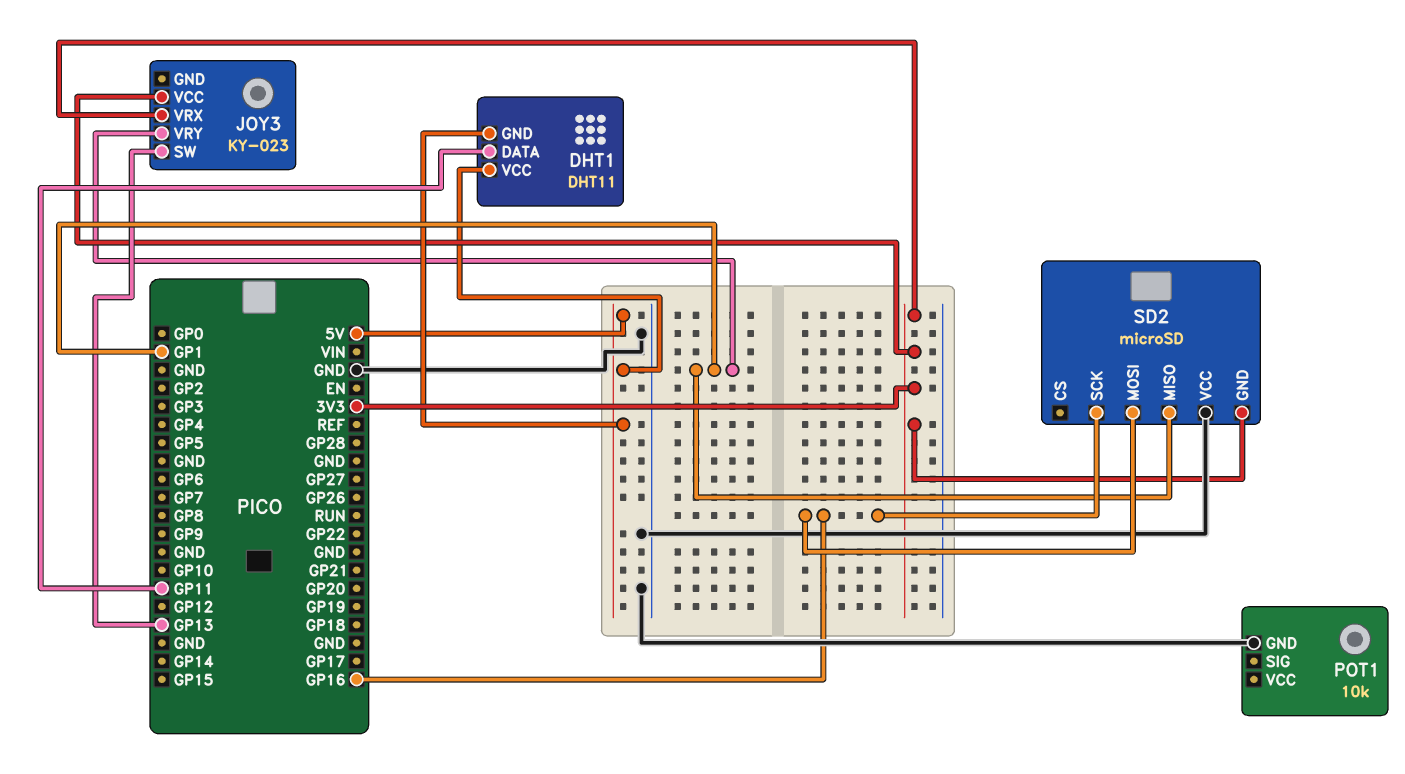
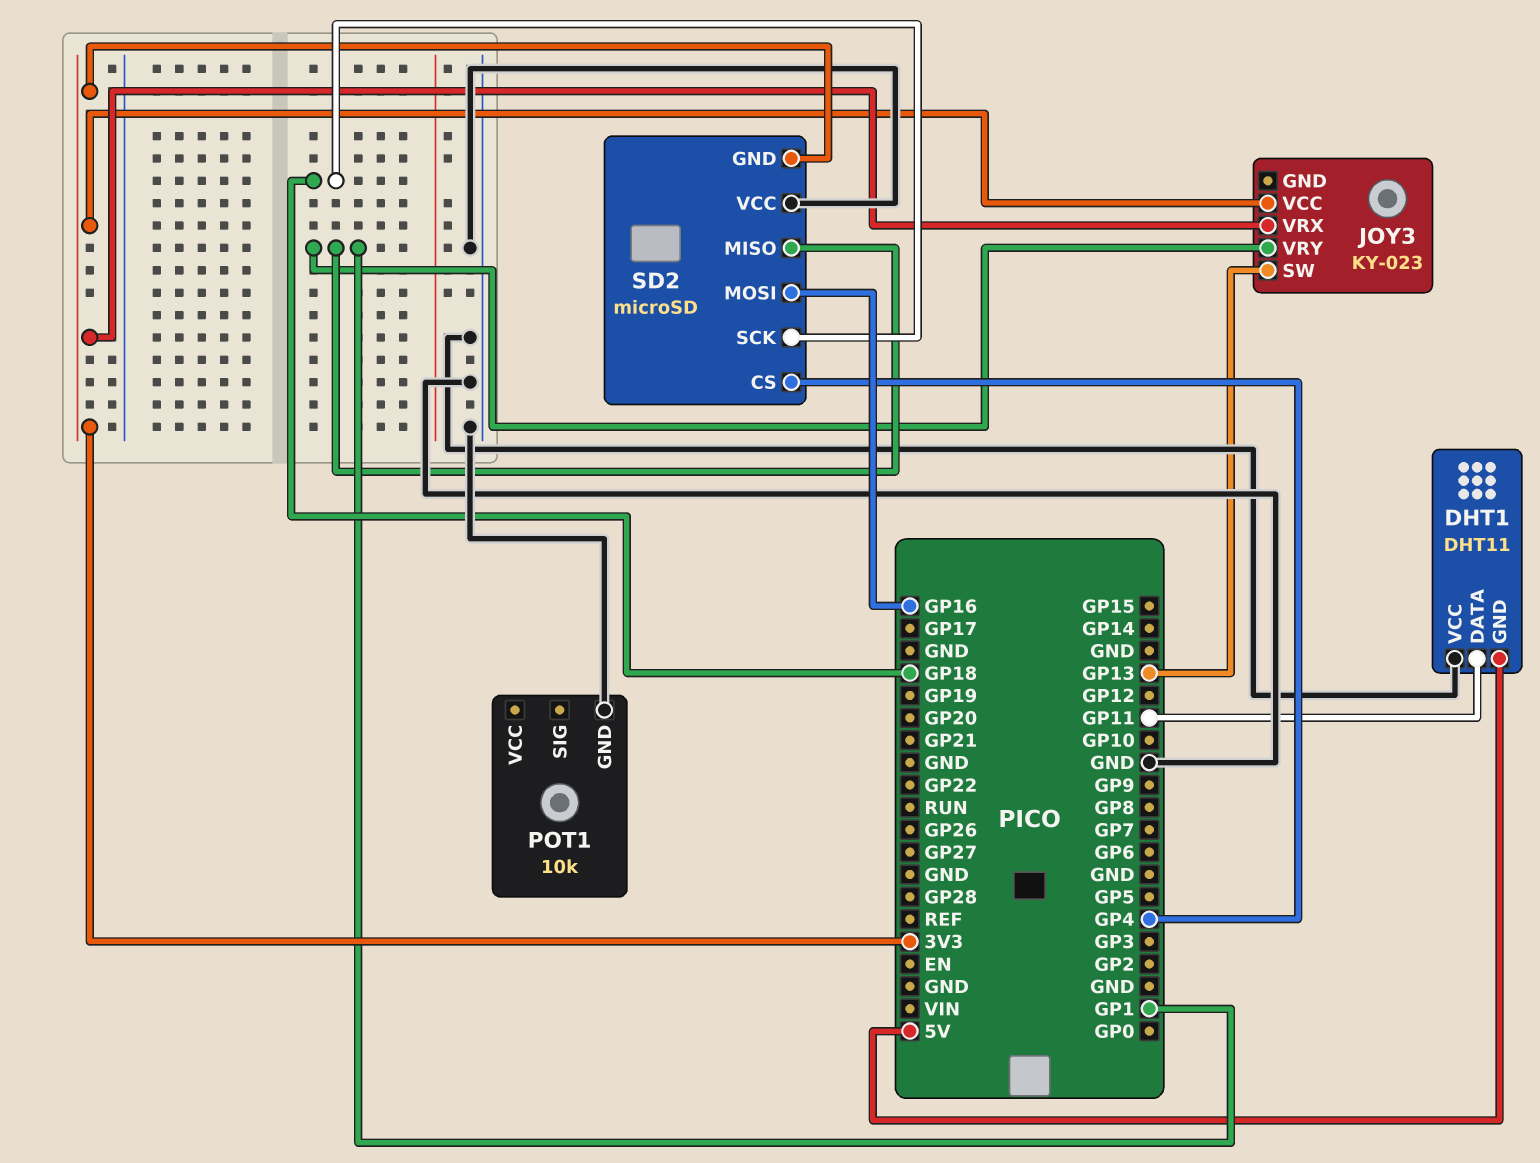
DHT1 pin VCC: 5V -> GND
SD2 pin CS: none -> GP4
SD2 pin SCK: GP16 -> GP18

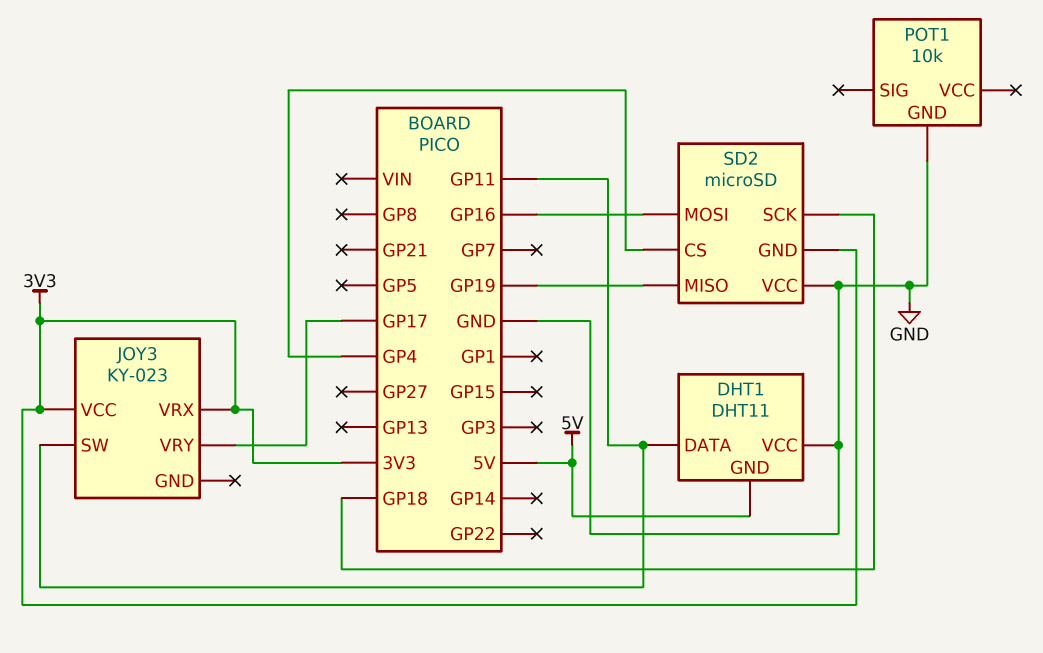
JOY3 pin SW: GP13 -> GP11
JOY3 pin VRY: GP1 -> GP17
SD2 pin MISO: GP1 -> GP19

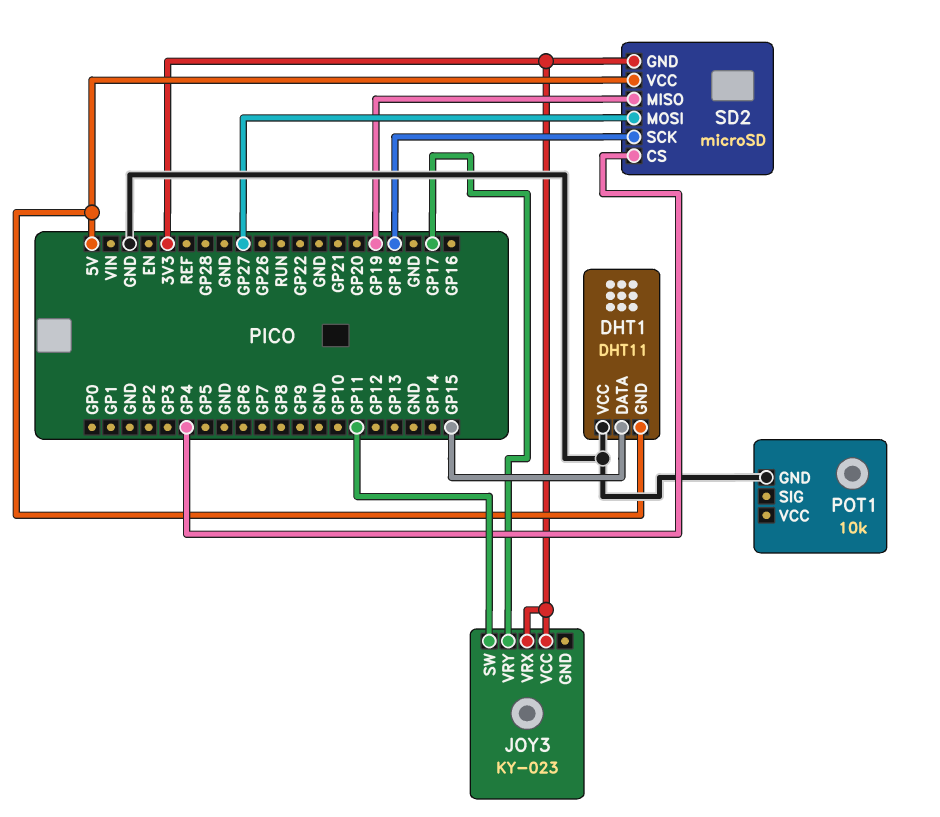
DHT1 pin DATA: GP11 -> GP15
SD2 pin MOSI: GP16 -> GP27
SD2 pin VCC: GND -> 5V

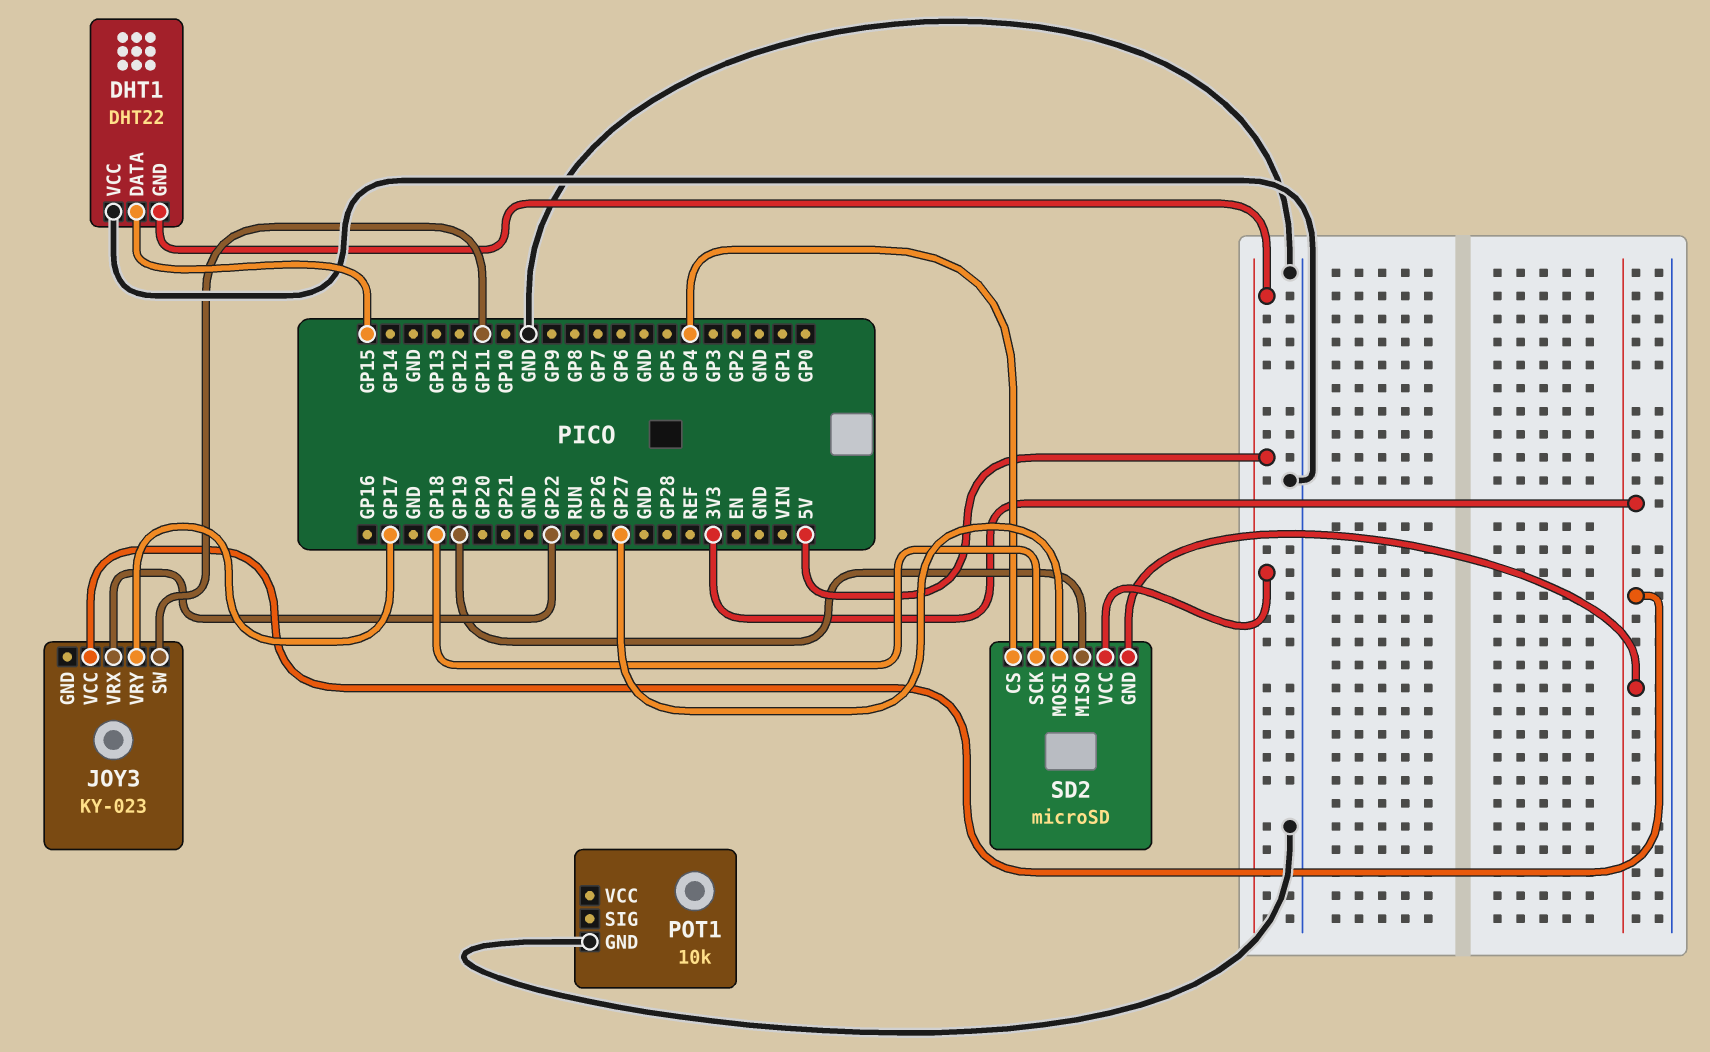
DHT1: DHT11 -> DHT22
JOY3 pin VRX: 3V3 -> GP22

